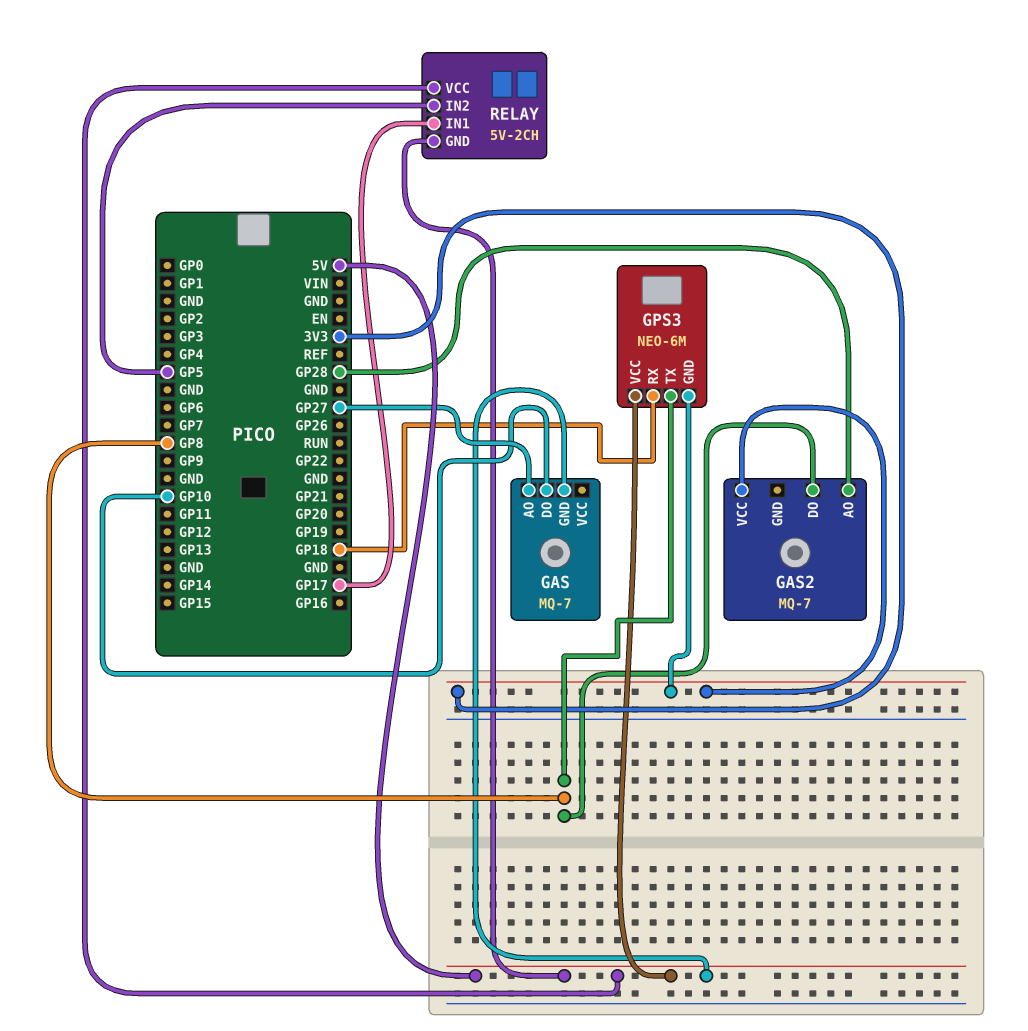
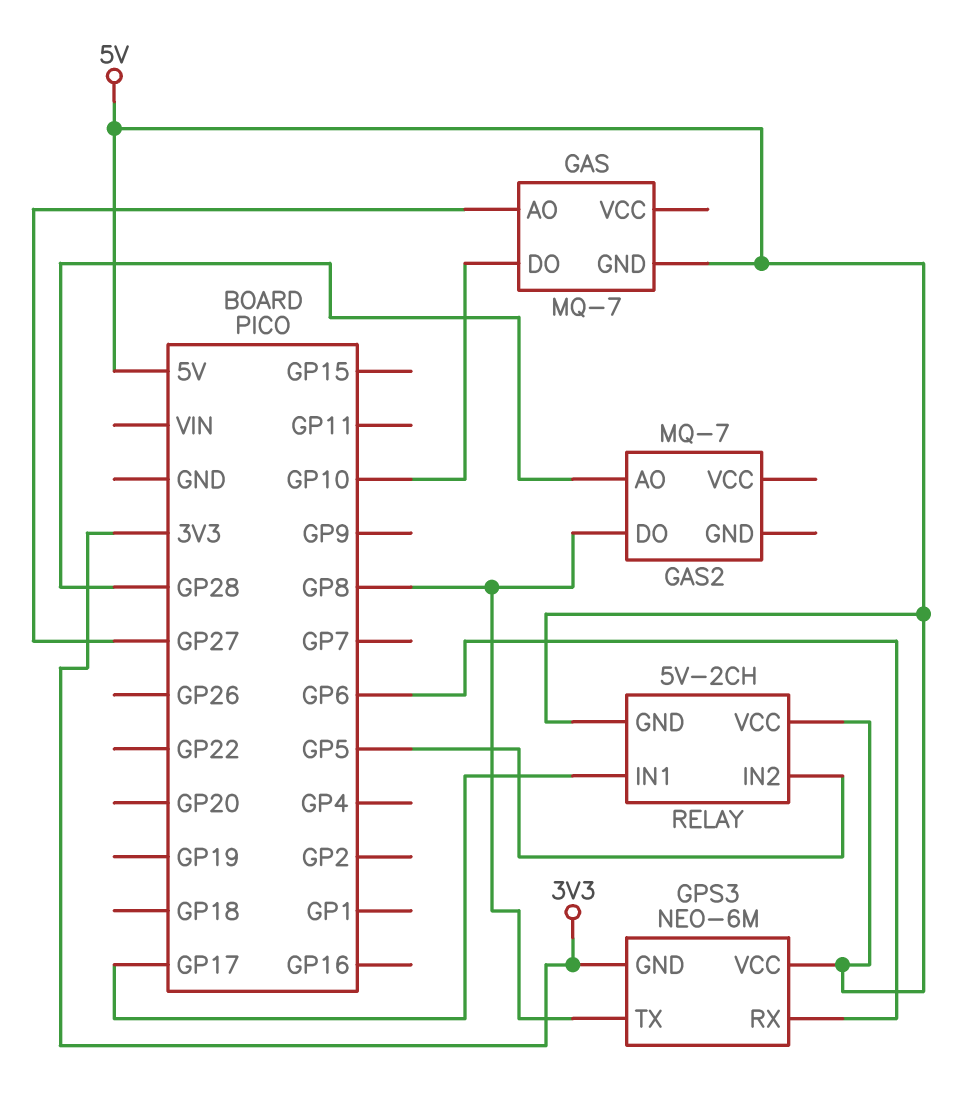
GAS2 pin VCC: 3V3 -> none
GPS3 pin RX: GP18 -> GP6

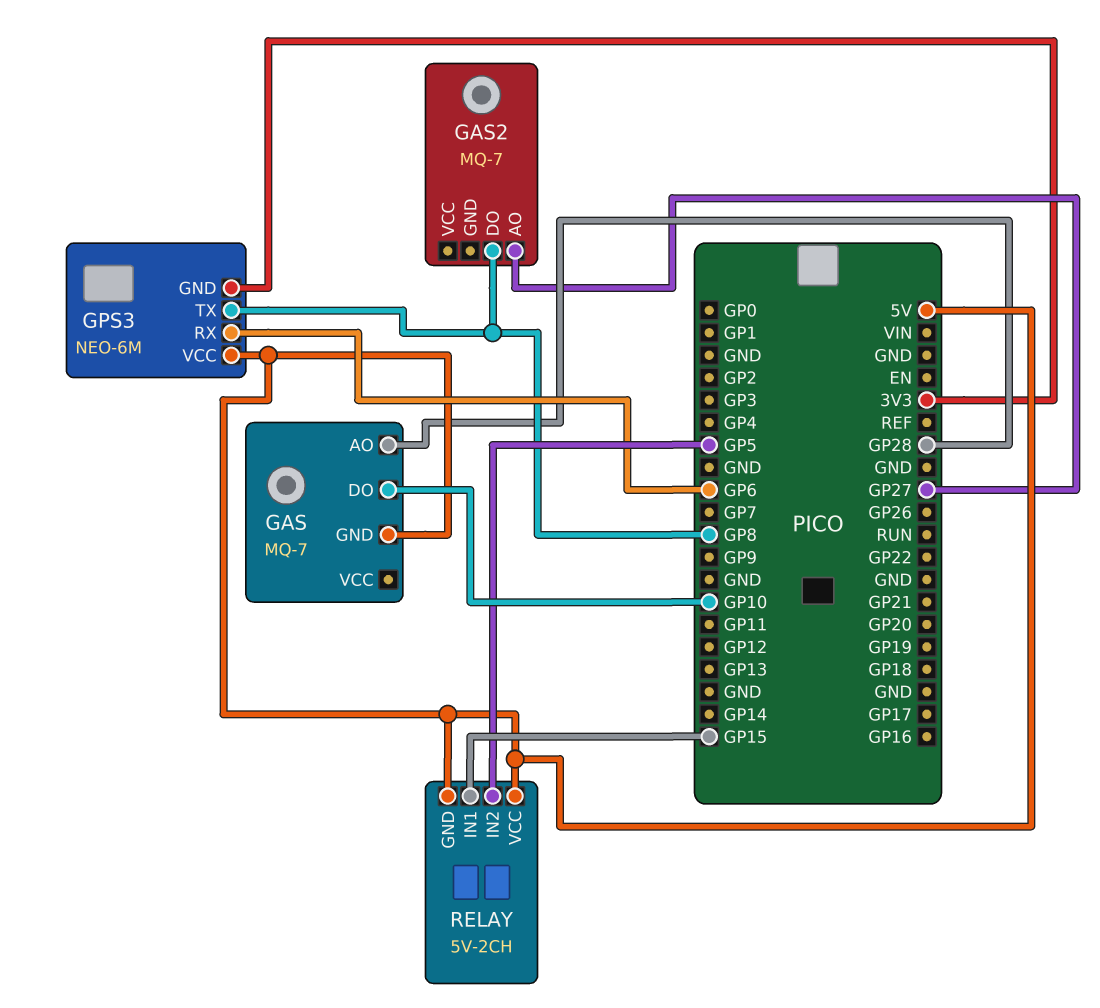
GAS pin AO: GP27 -> GP28
GAS2 pin AO: GP28 -> GP27
RELAY pin IN1: GP17 -> GP15

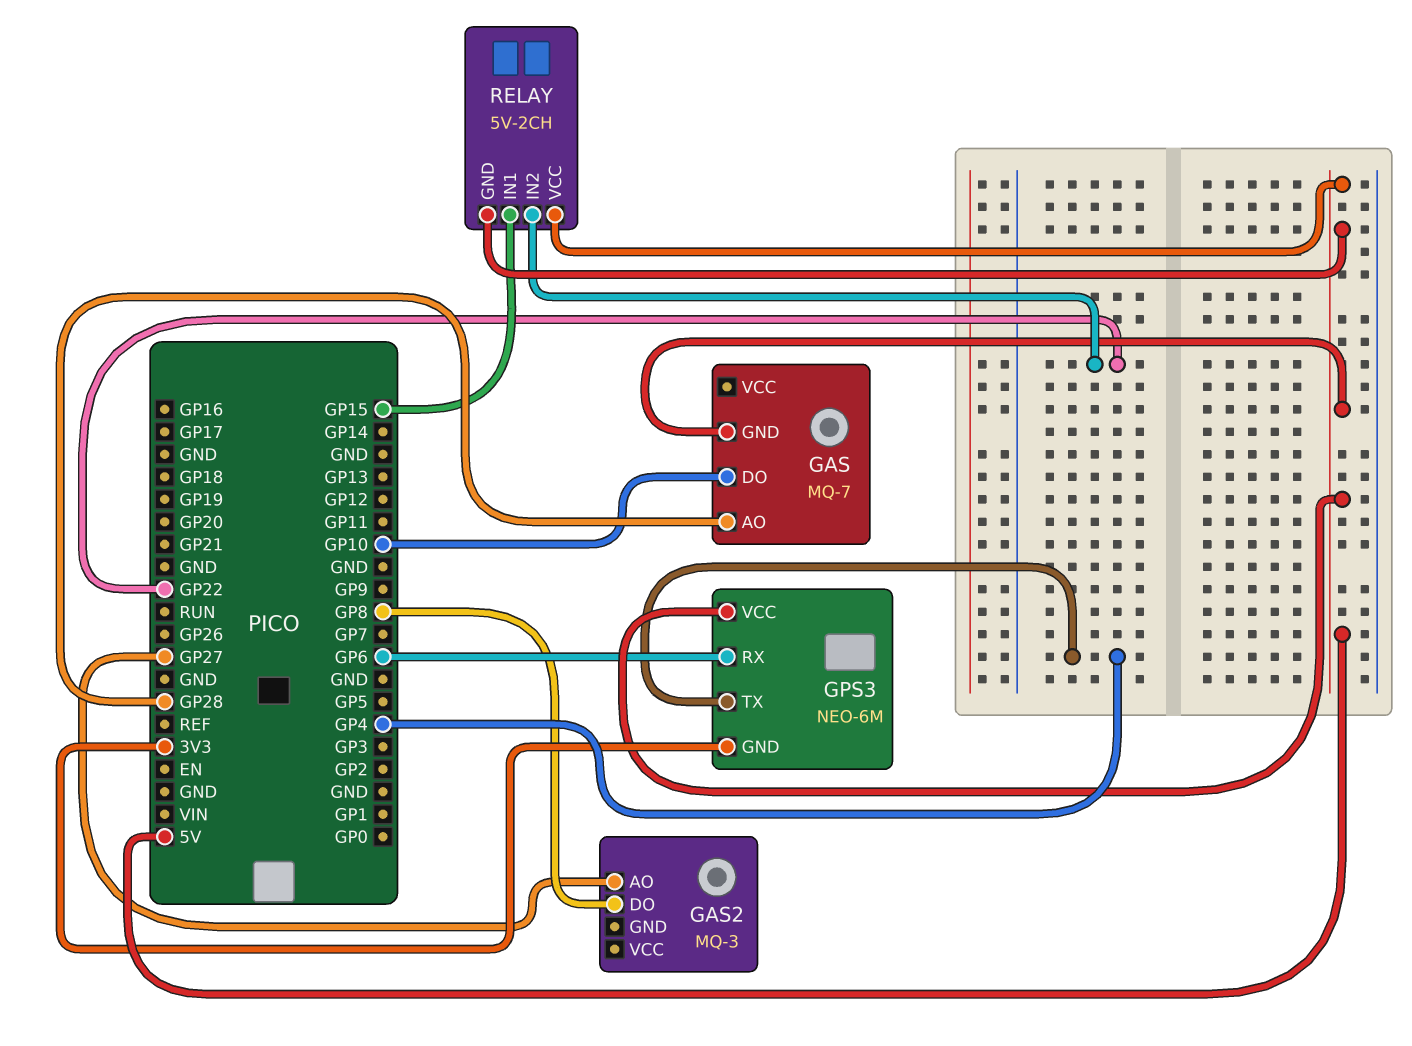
GAS2: MQ-7 -> MQ-3
GPS3 pin TX: GP8 -> GP4
RELAY pin IN2: GP5 -> GP22

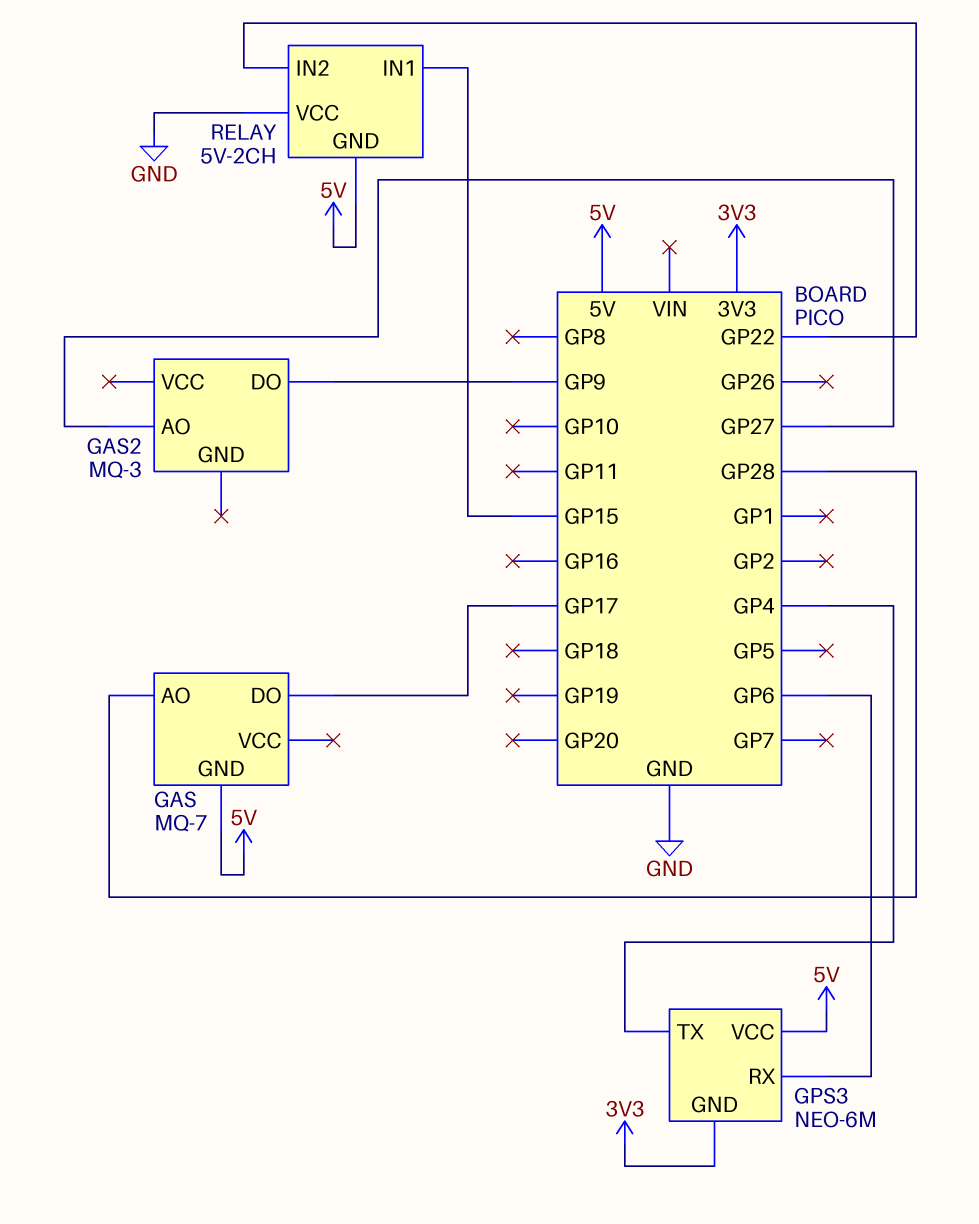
GAS pin DO: GP10 -> GP17
GAS2 pin DO: GP8 -> GP9
RELAY pin VCC: 5V -> GND

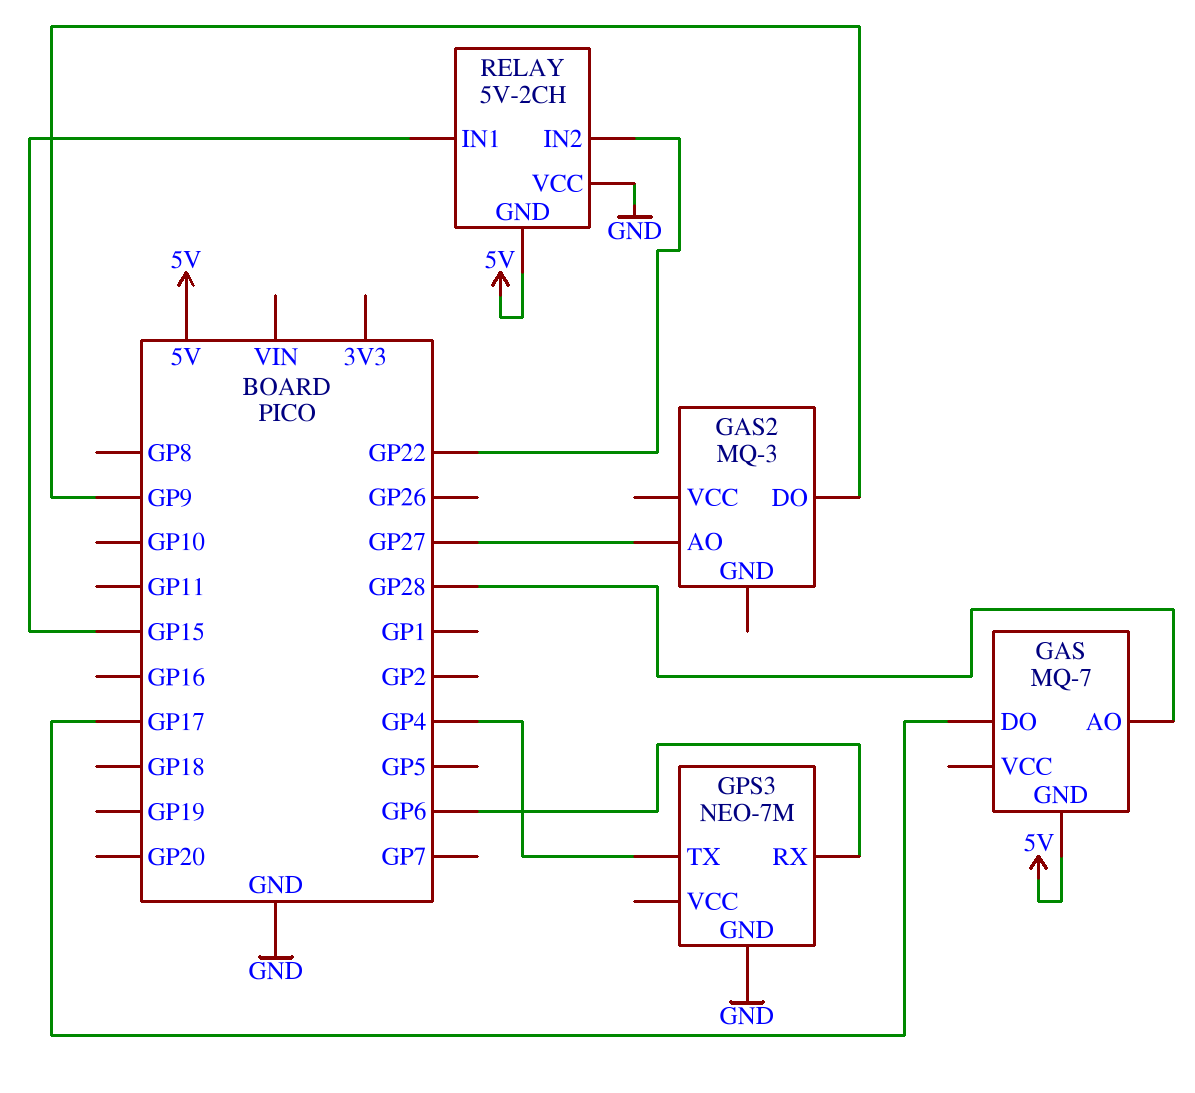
GPS3: NEO-6M -> NEO-7M
GPS3 pin GND: 3V3 -> GND
GPS3 pin VCC: 5V -> none

